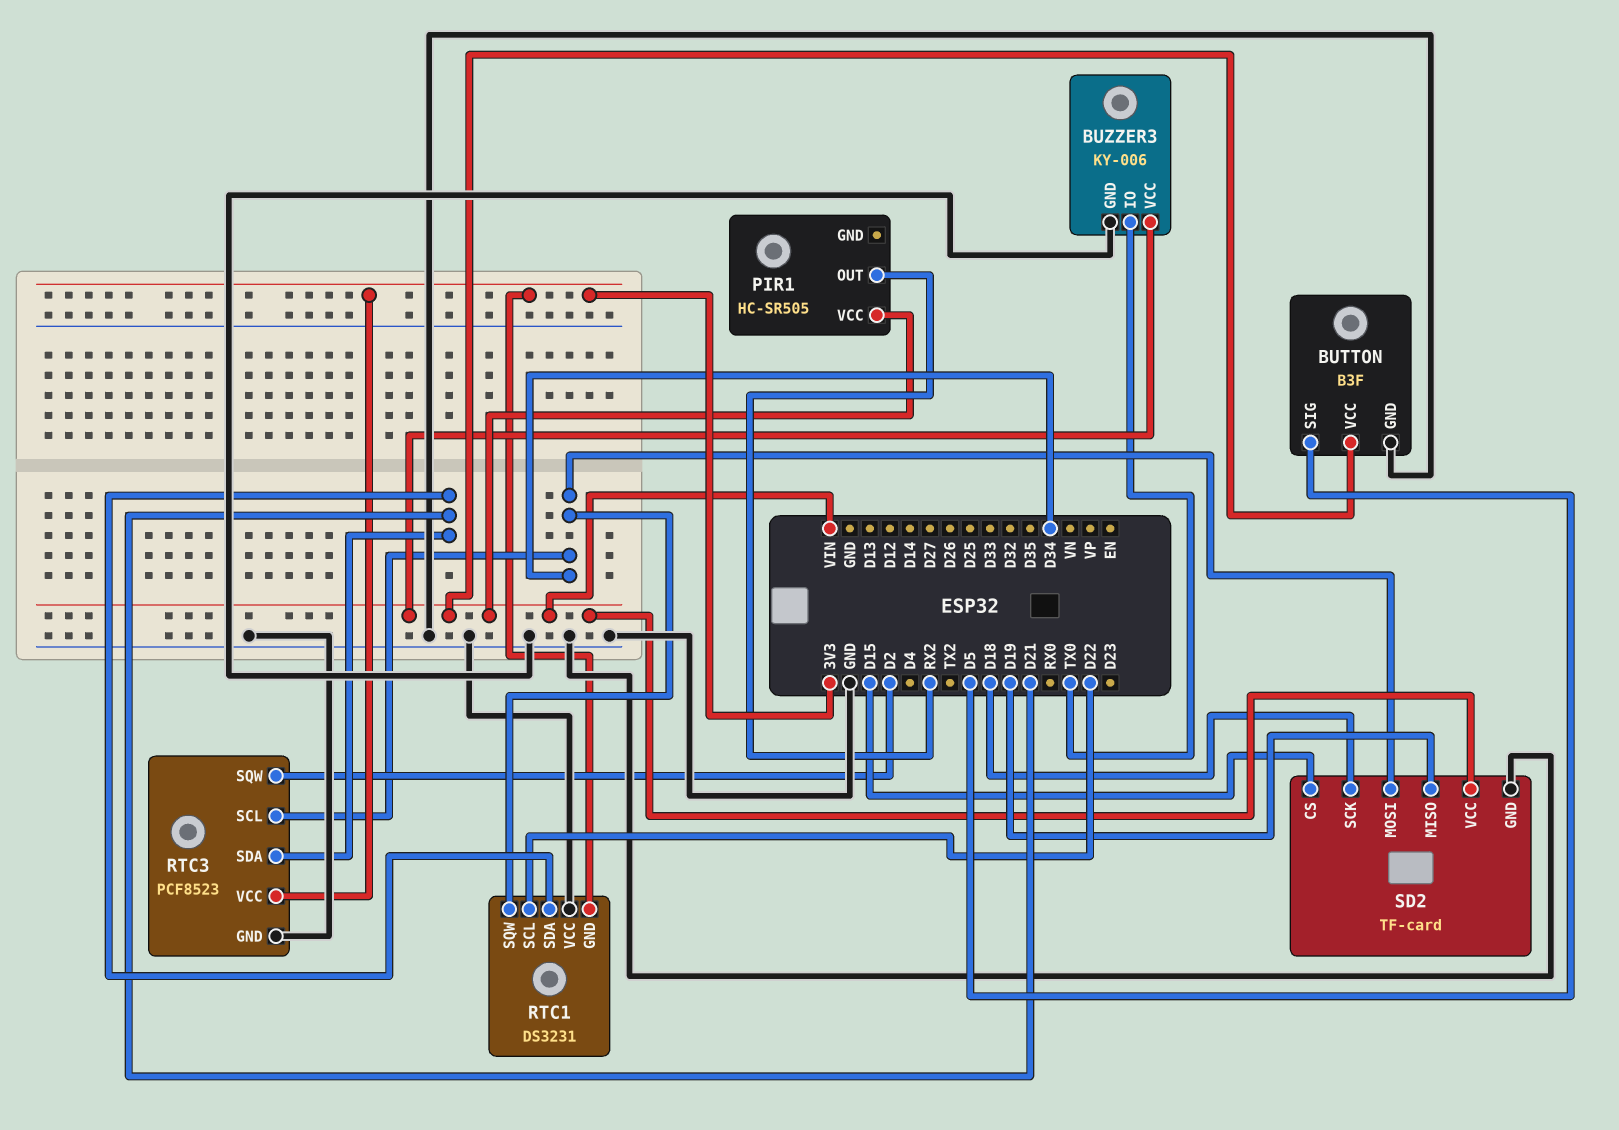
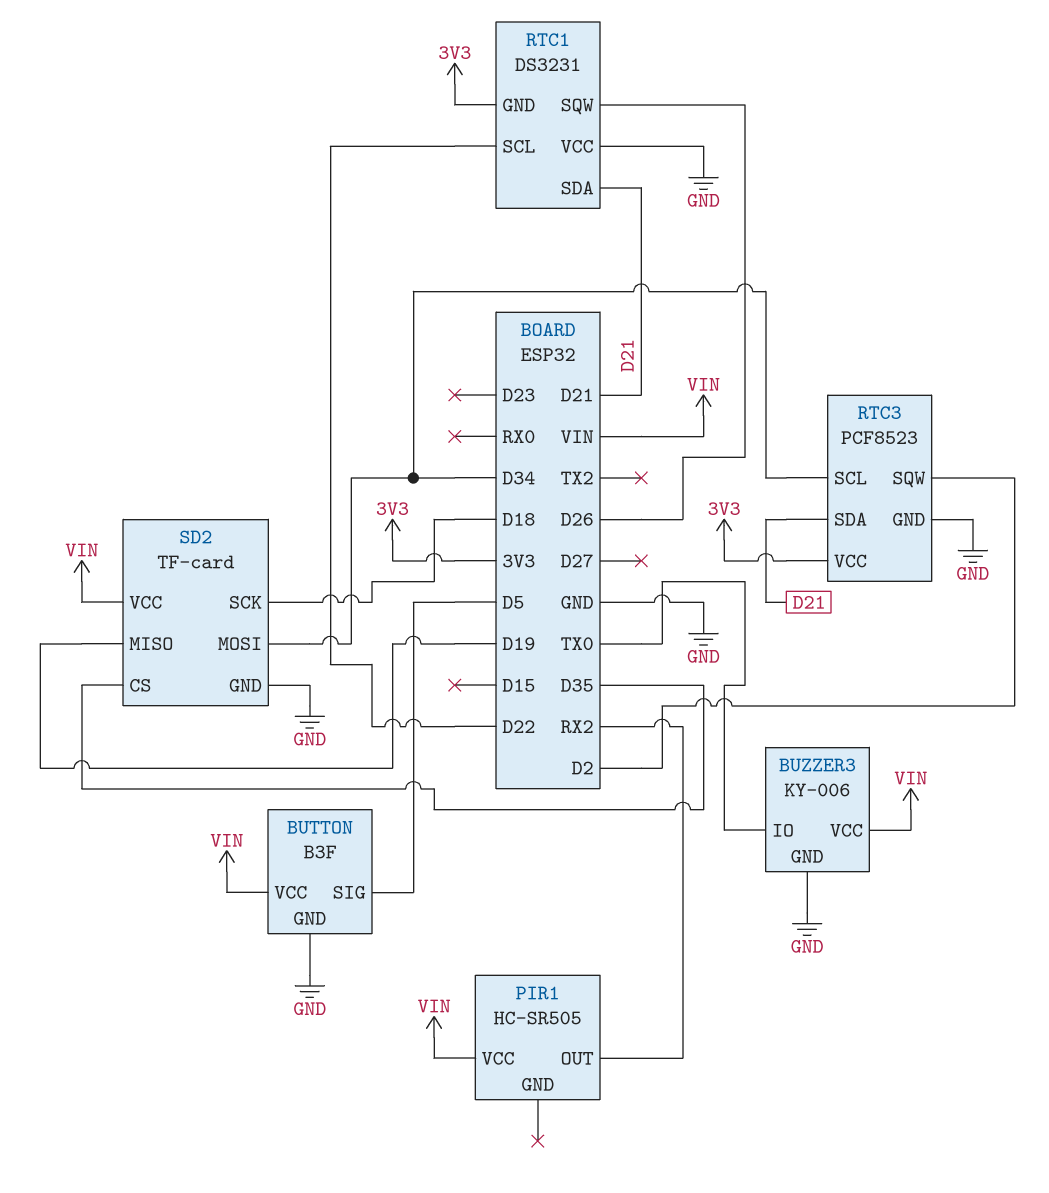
RTC1 pin SQW: D34 -> D26
SD2 pin CS: D15 -> D35

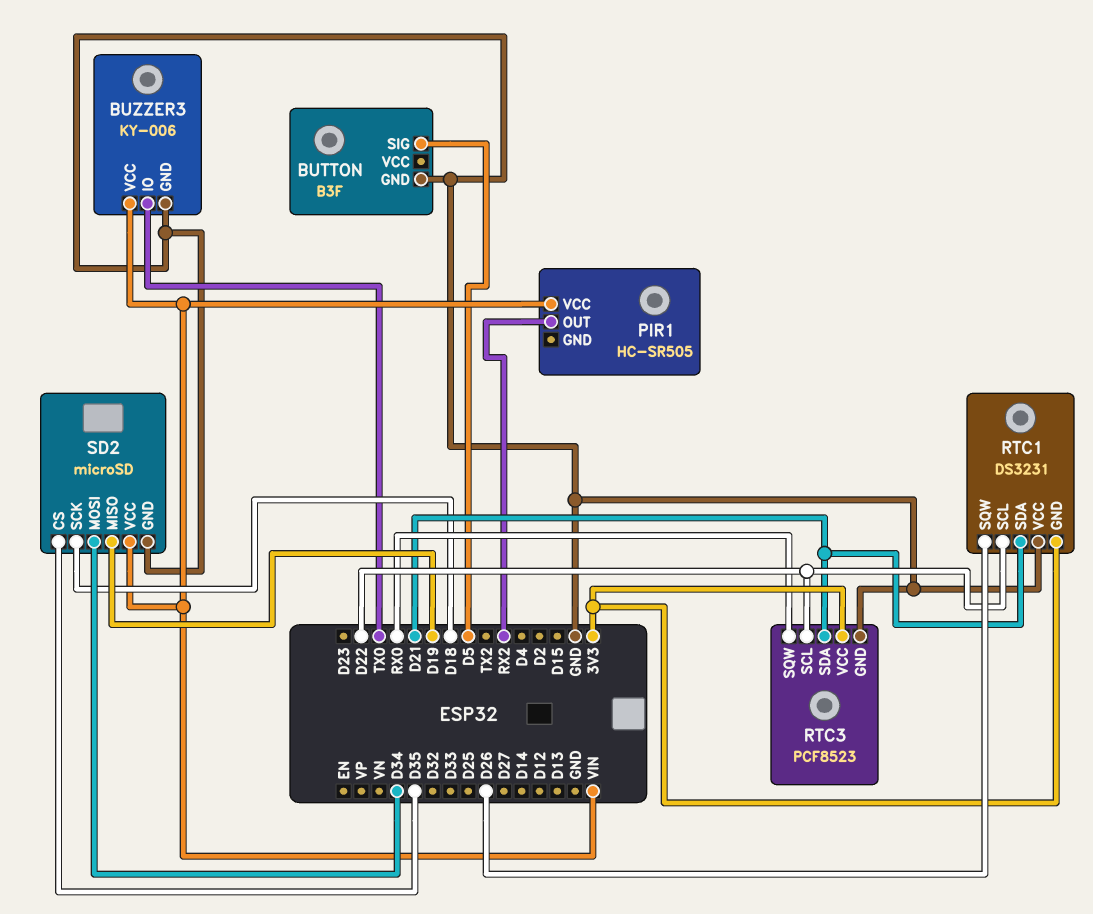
BUTTON pin VCC: VIN -> none
RTC3 pin SCL: D34 -> D22
RTC3 pin SQW: D2 -> RX0
SD2: TF-card -> microSD

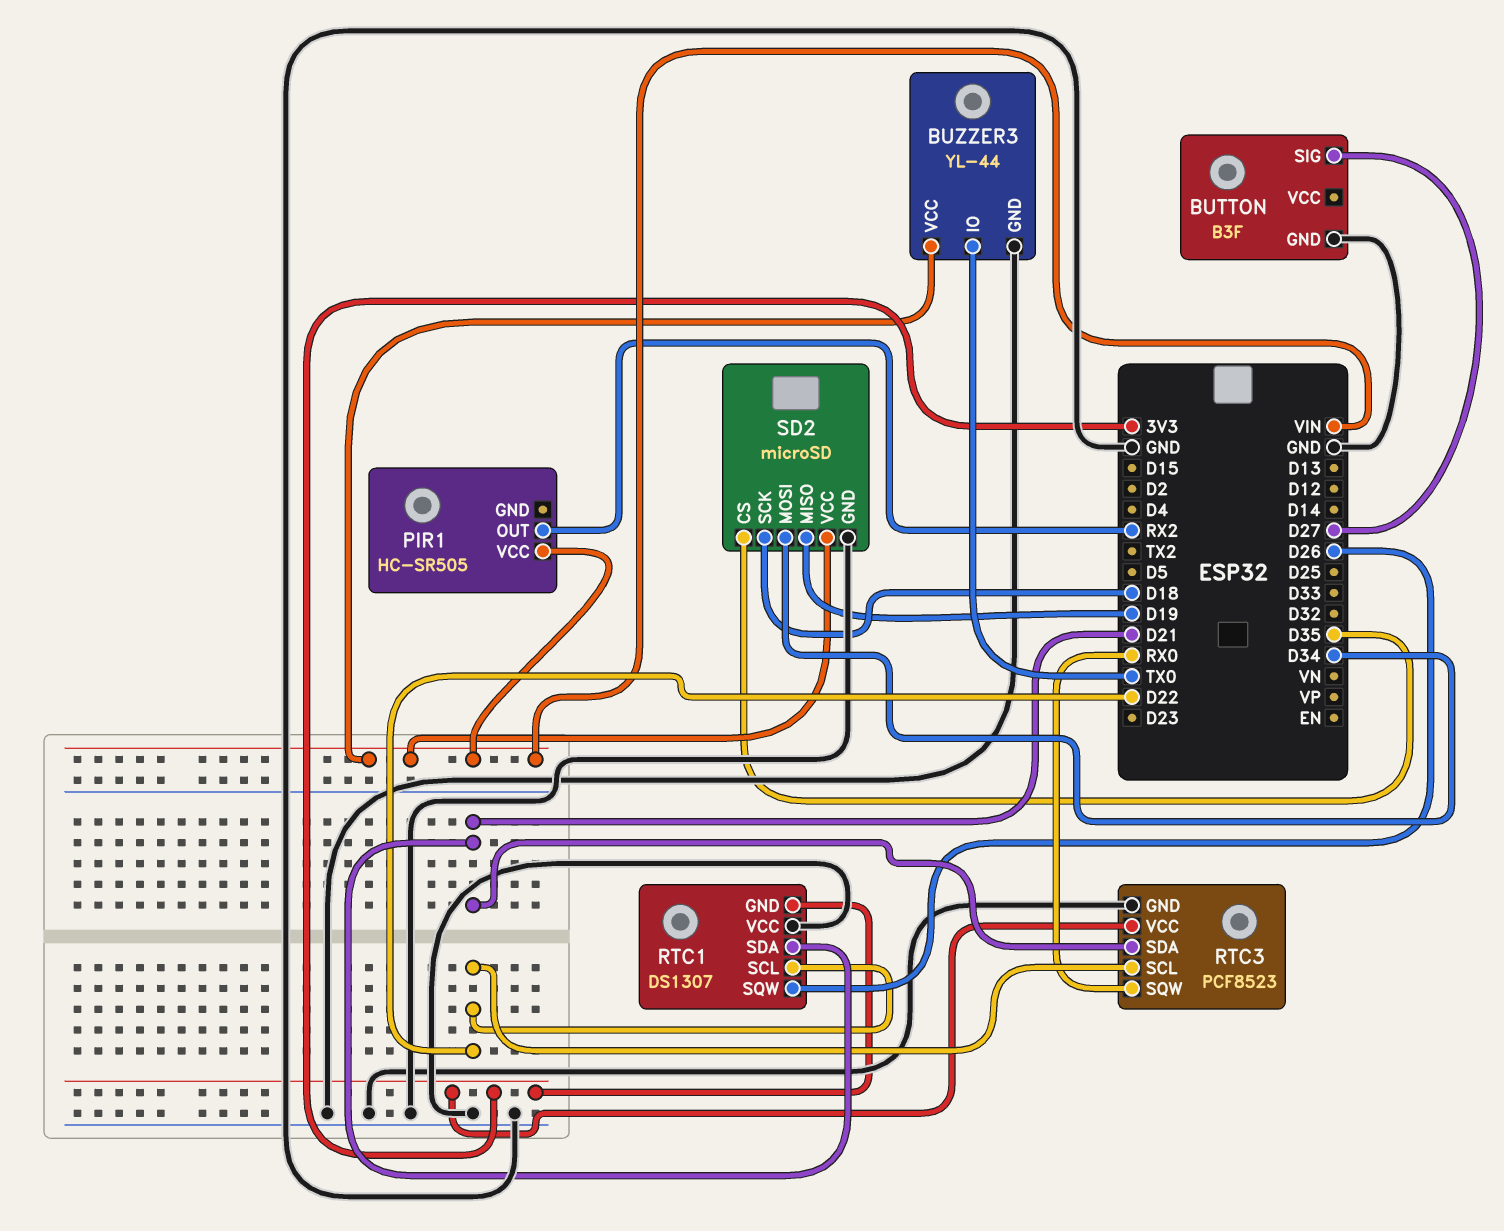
BUTTON pin SIG: D5 -> D27
BUZZER3: KY-006 -> YL-44
RTC1: DS3231 -> DS1307

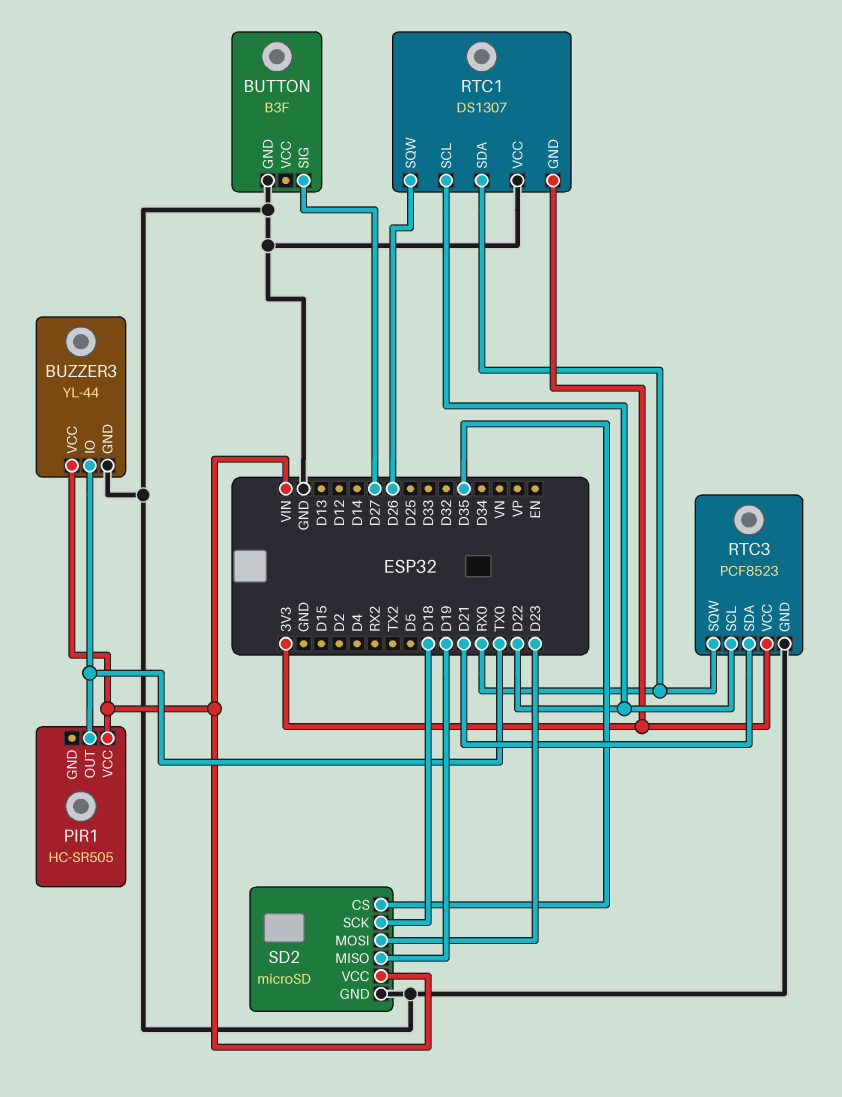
PIR1 pin OUT: RX2 -> TX0
RTC1 pin SDA: D21 -> RX0
SD2 pin MOSI: D34 -> D23

